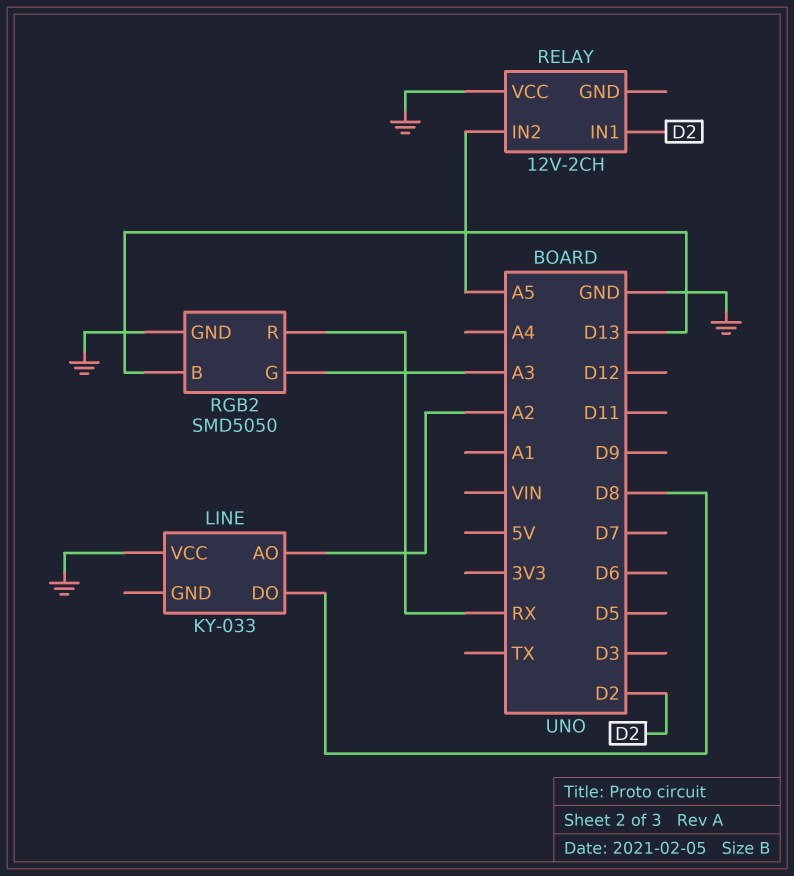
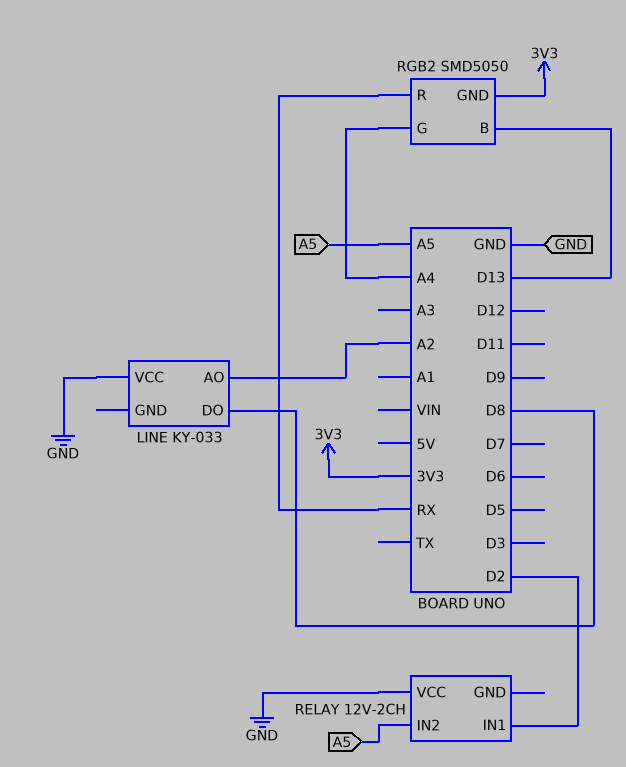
RGB2 pin G: A3 -> A4
RGB2 pin GND: GND -> 3V3

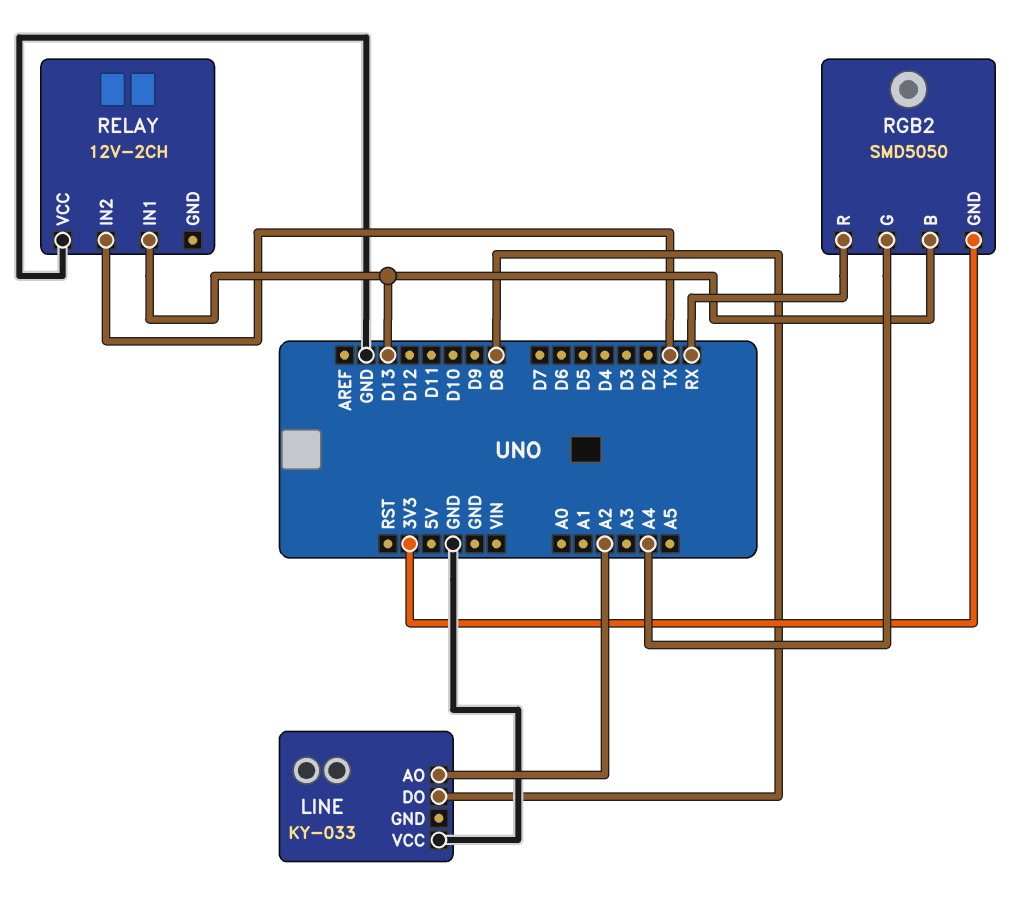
RELAY pin IN1: D2 -> D13
RELAY pin IN2: A5 -> TX

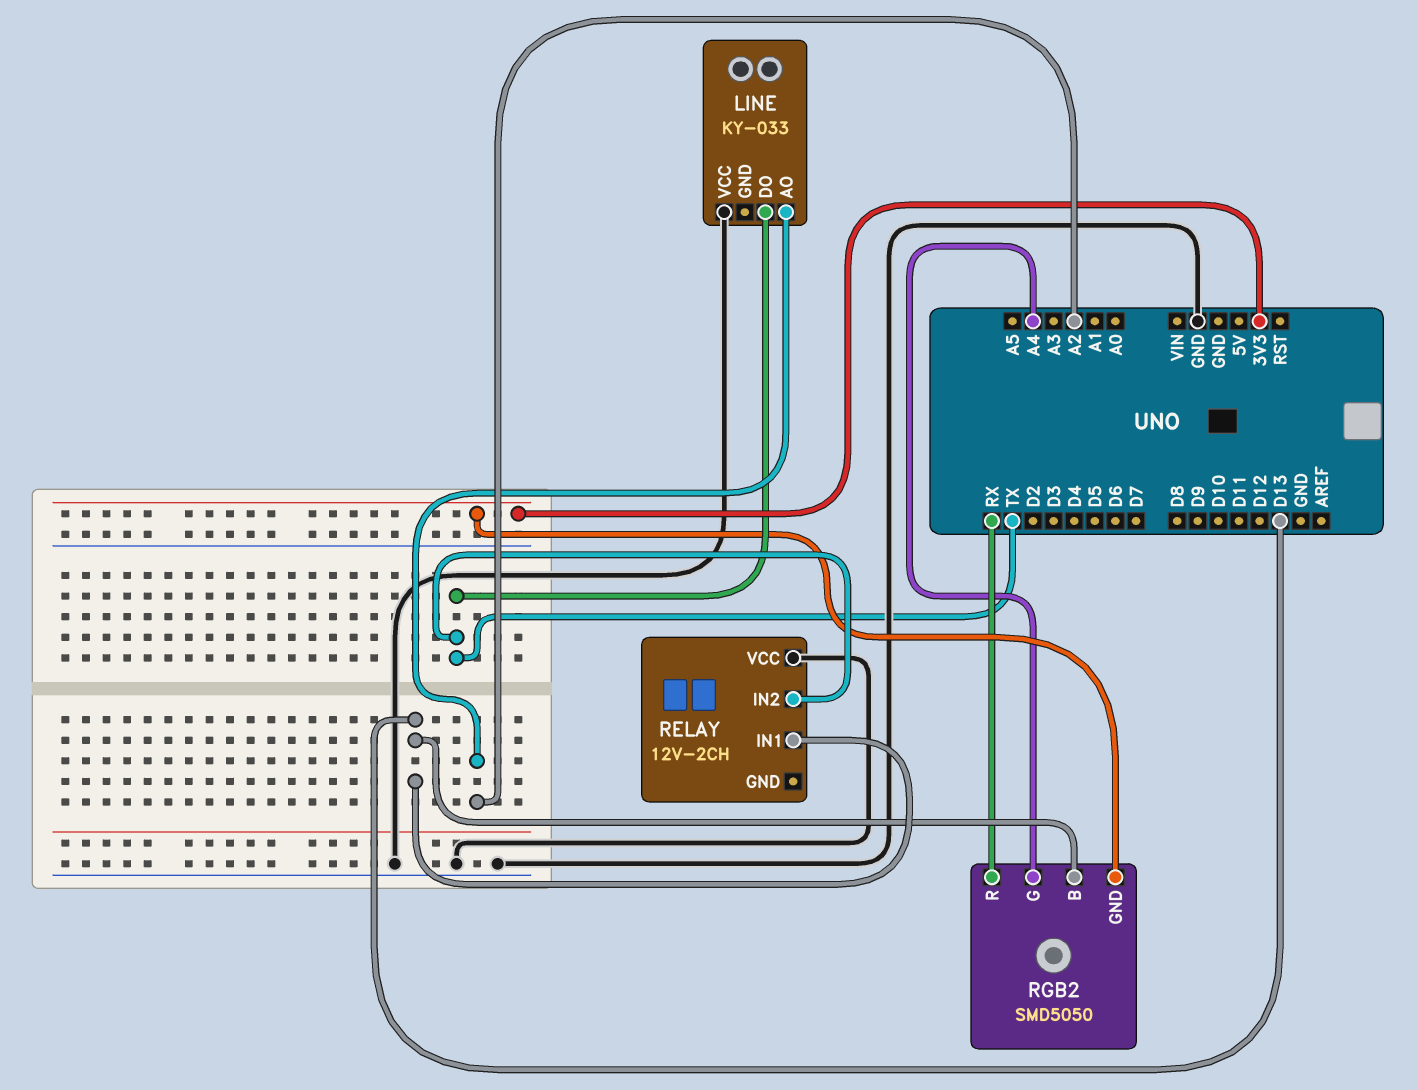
LINE pin DO: D8 -> TX

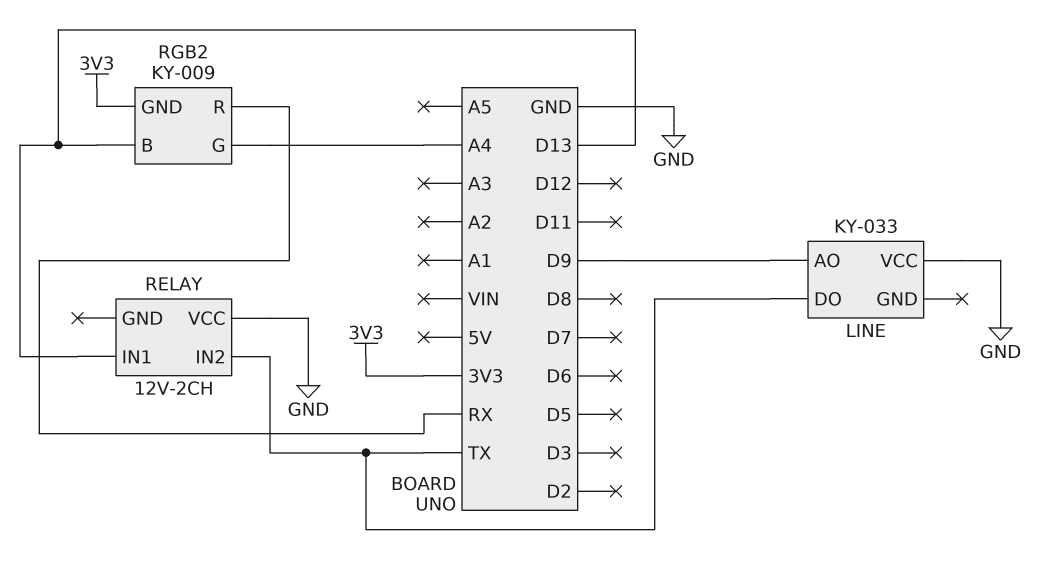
LINE pin AO: A2 -> D9
RGB2: SMD5050 -> KY-009

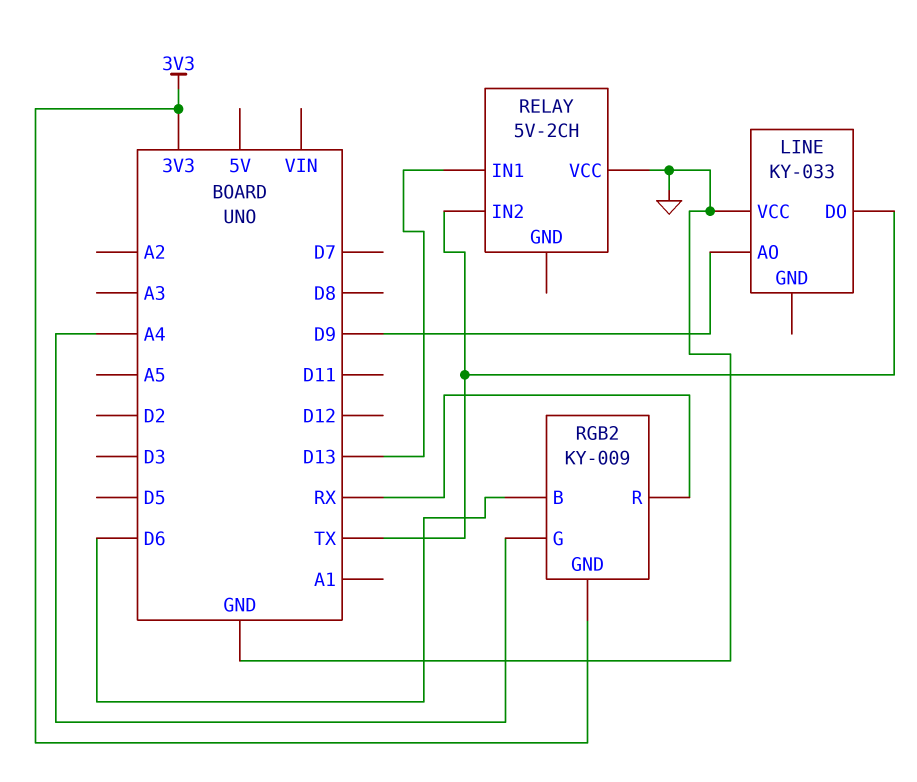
RELAY: 12V-2CH -> 5V-2CH
RGB2 pin B: D13 -> D6

